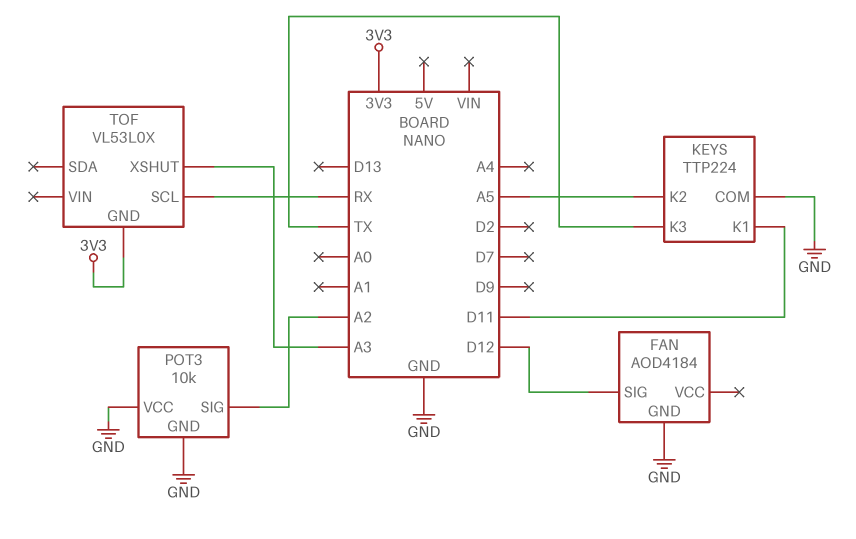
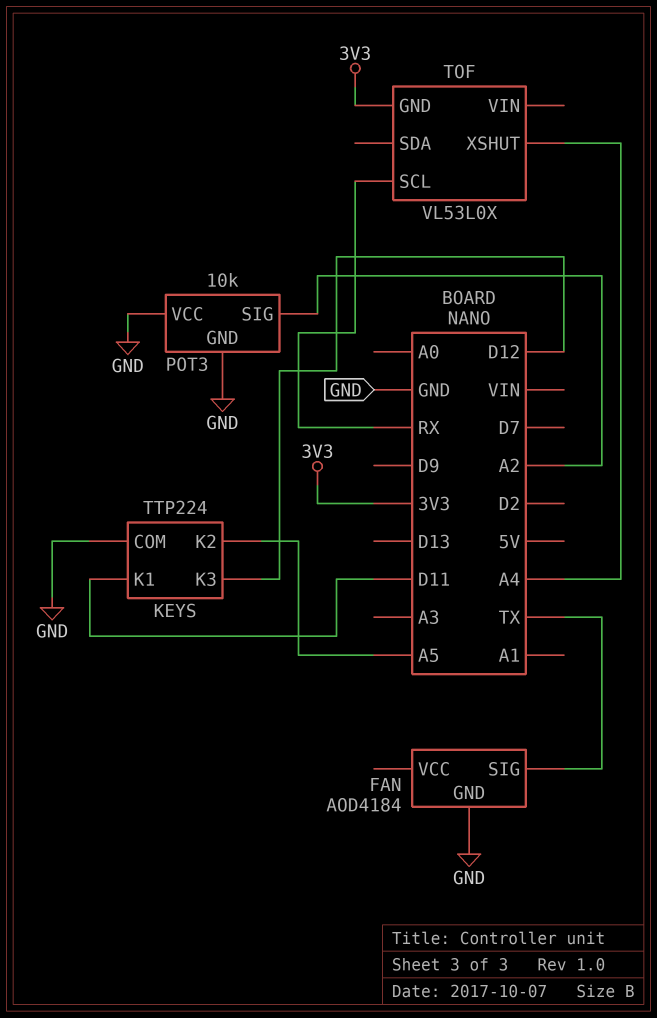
FAN pin SIG: D12 -> TX
KEYS pin K3: TX -> D12
TOF pin XSHUT: A3 -> A4

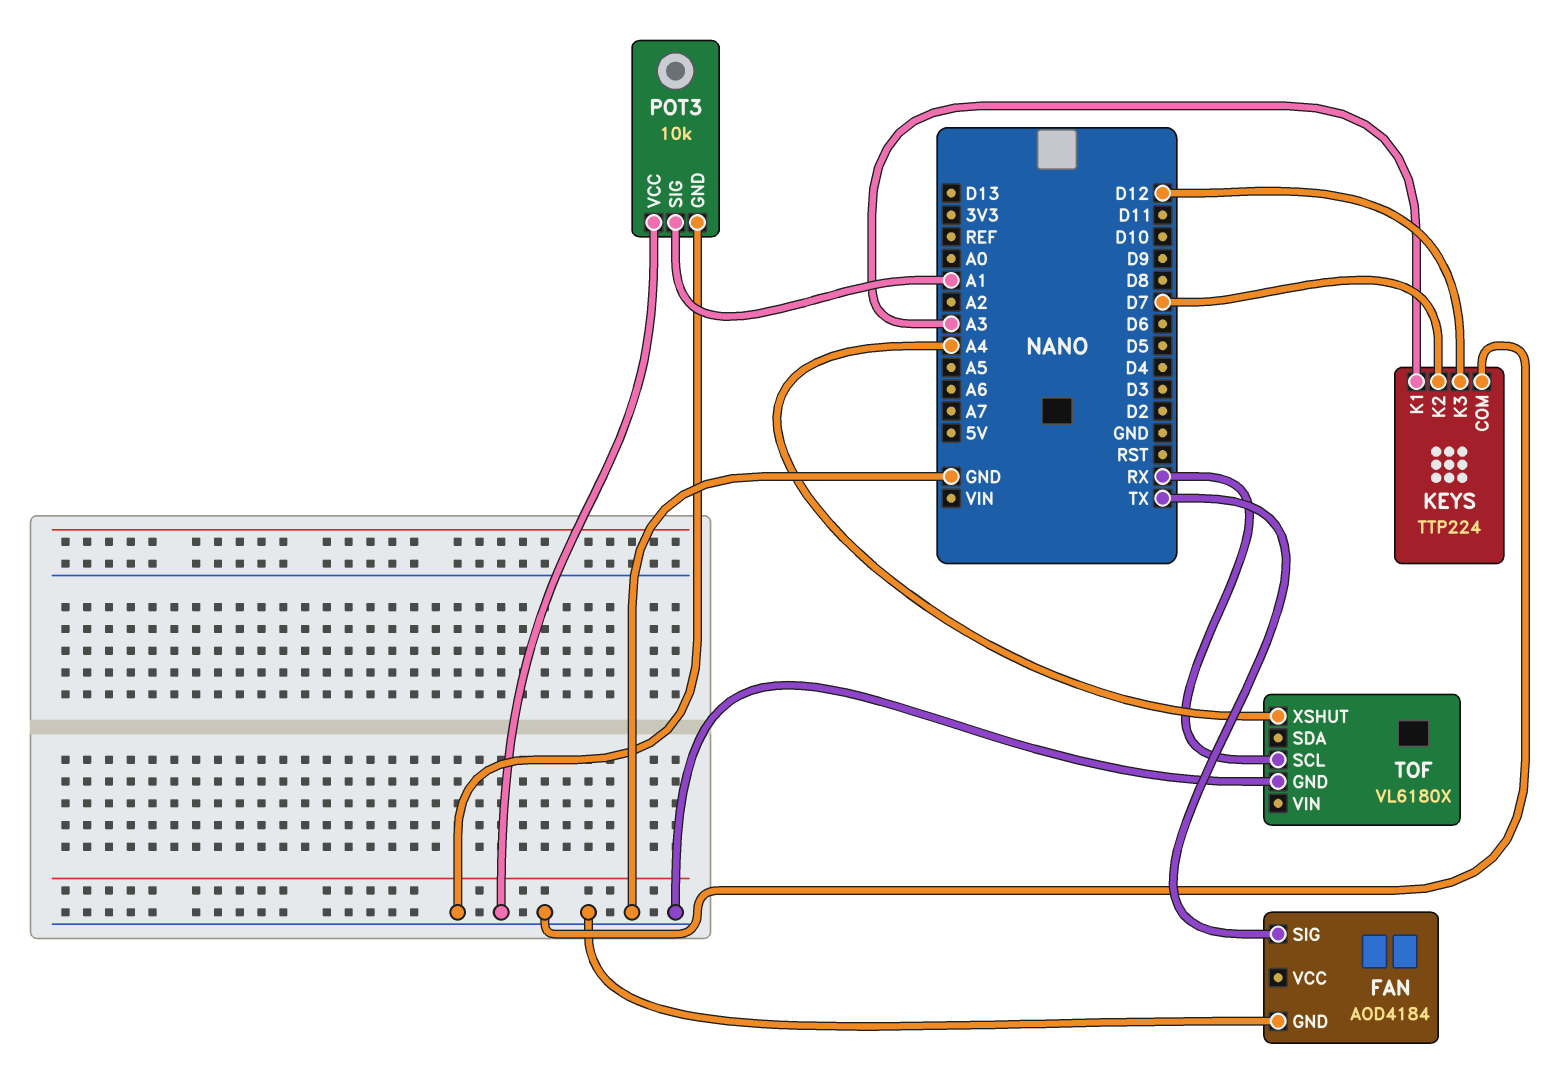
KEYS pin K1: D11 -> A3
KEYS pin K2: A5 -> D7
POT3 pin SIG: A2 -> A1
TOF: VL53L0X -> VL6180X
TOF pin GND: 3V3 -> GND

